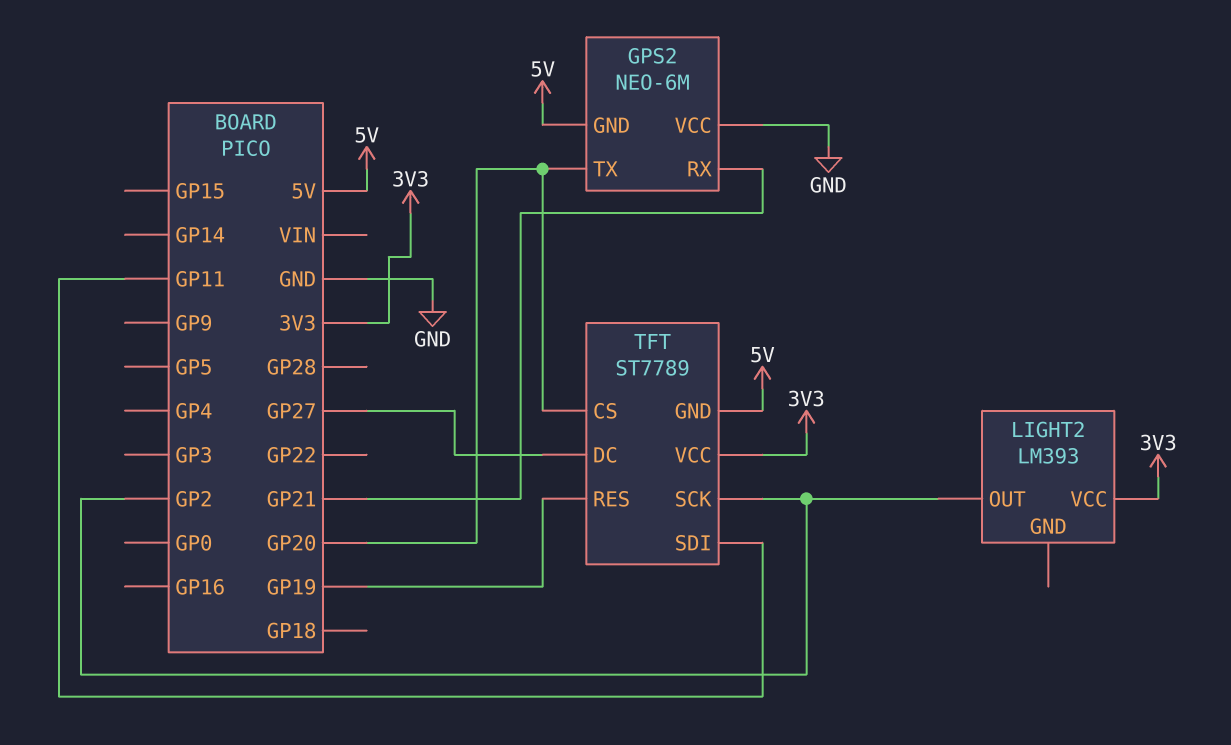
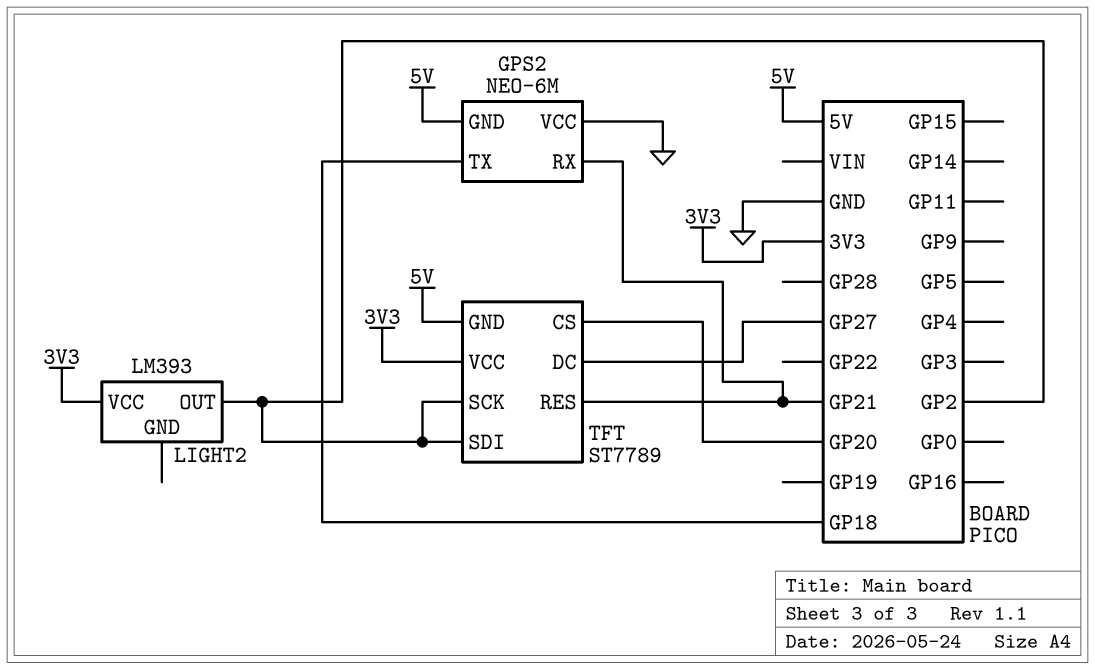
GPS2 pin TX: GP20 -> GP18
TFT pin RES: GP19 -> GP21
TFT pin SDI: GP11 -> GP2

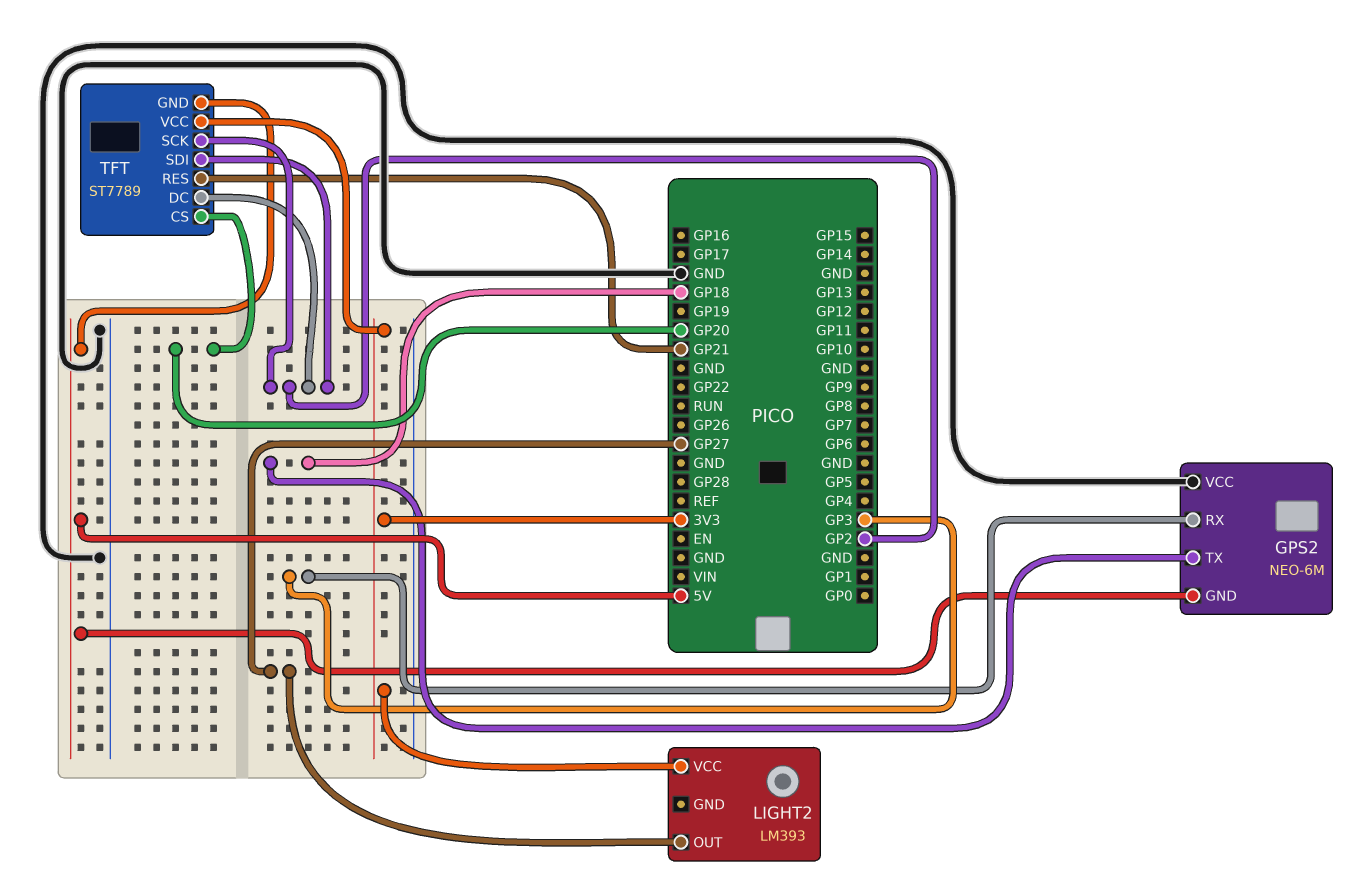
GPS2 pin RX: GP21 -> GP3
LIGHT2 pin OUT: GP2 -> GP27
TFT pin DC: GP27 -> GP2

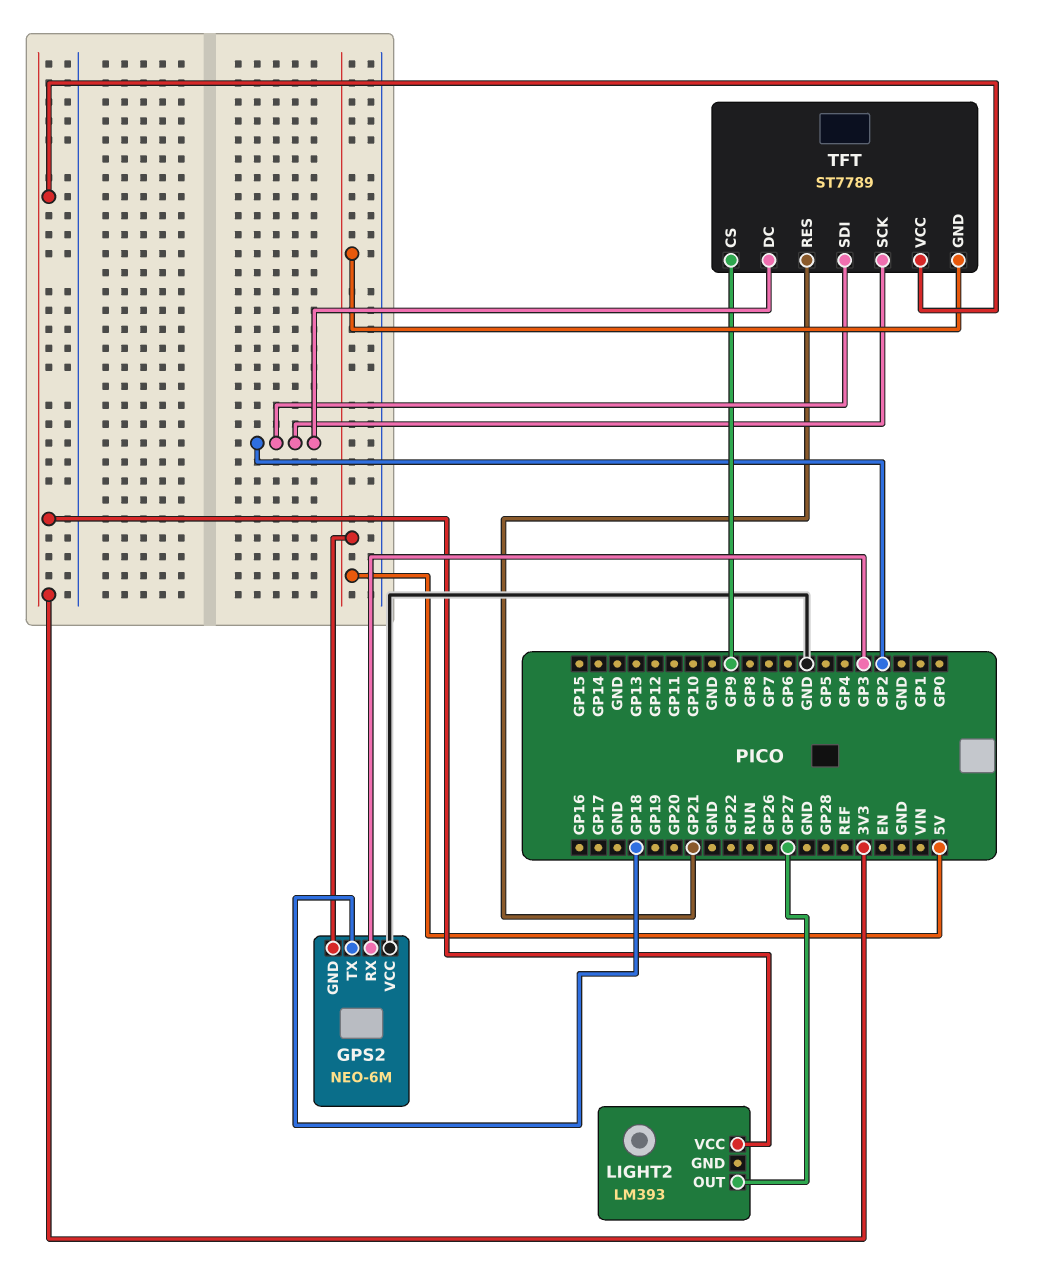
TFT pin CS: GP20 -> GP9

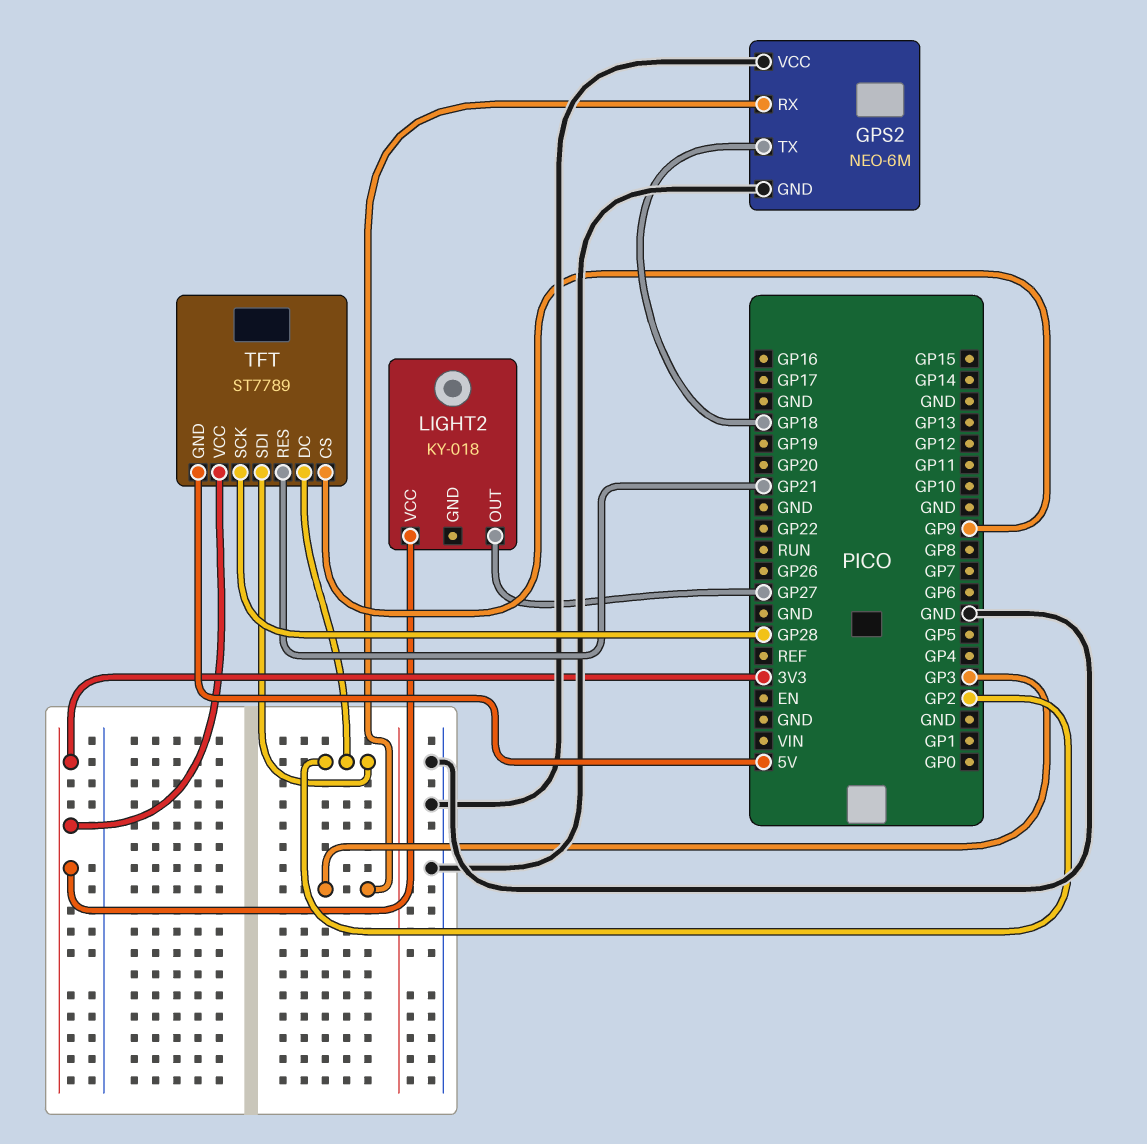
GPS2 pin GND: 5V -> GND
LIGHT2: LM393 -> KY-018
TFT pin SCK: GP2 -> GP28

